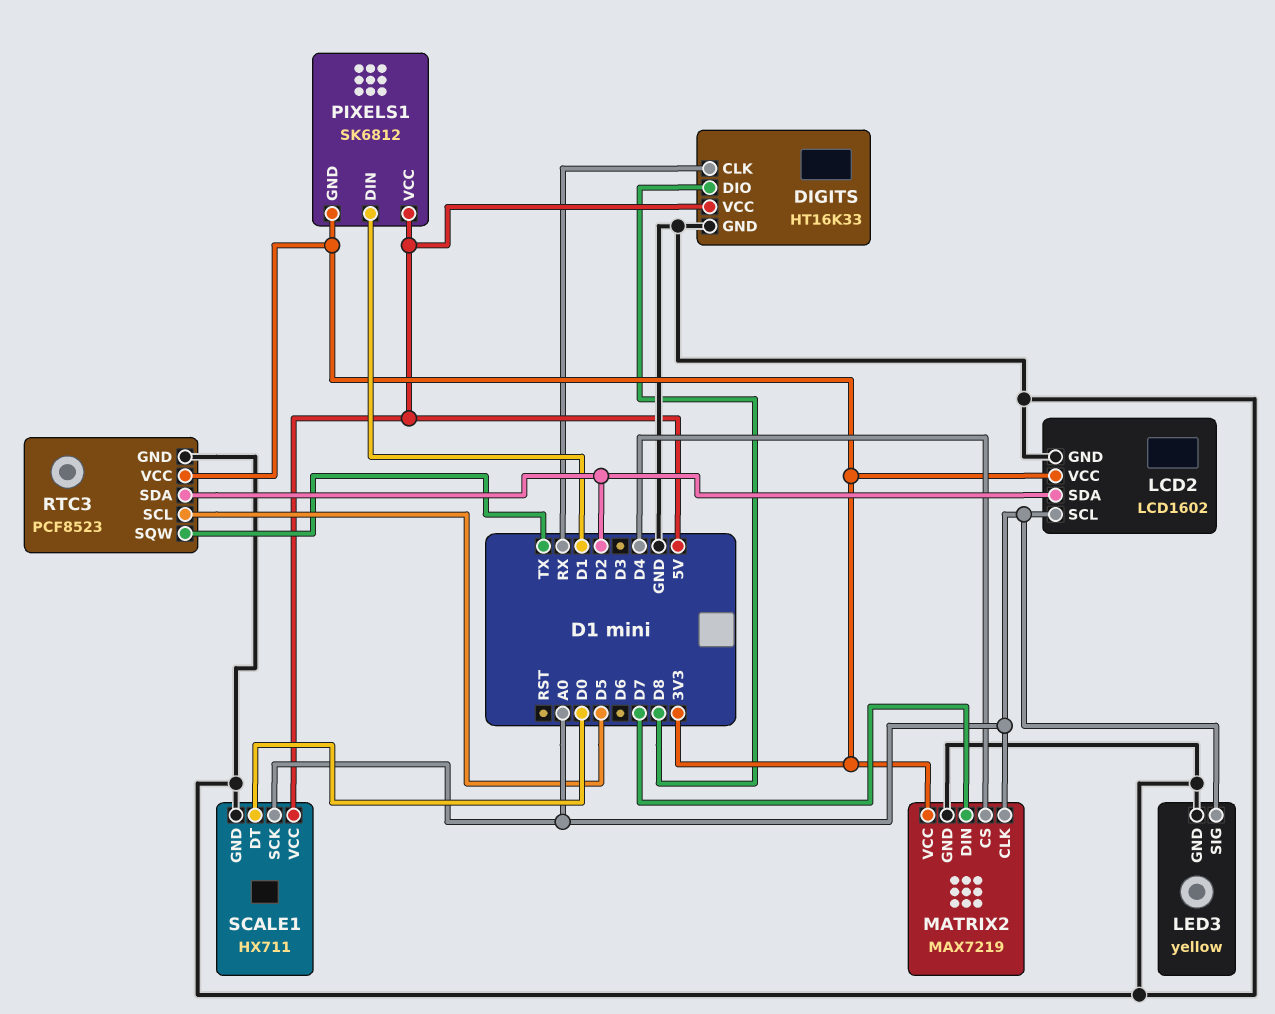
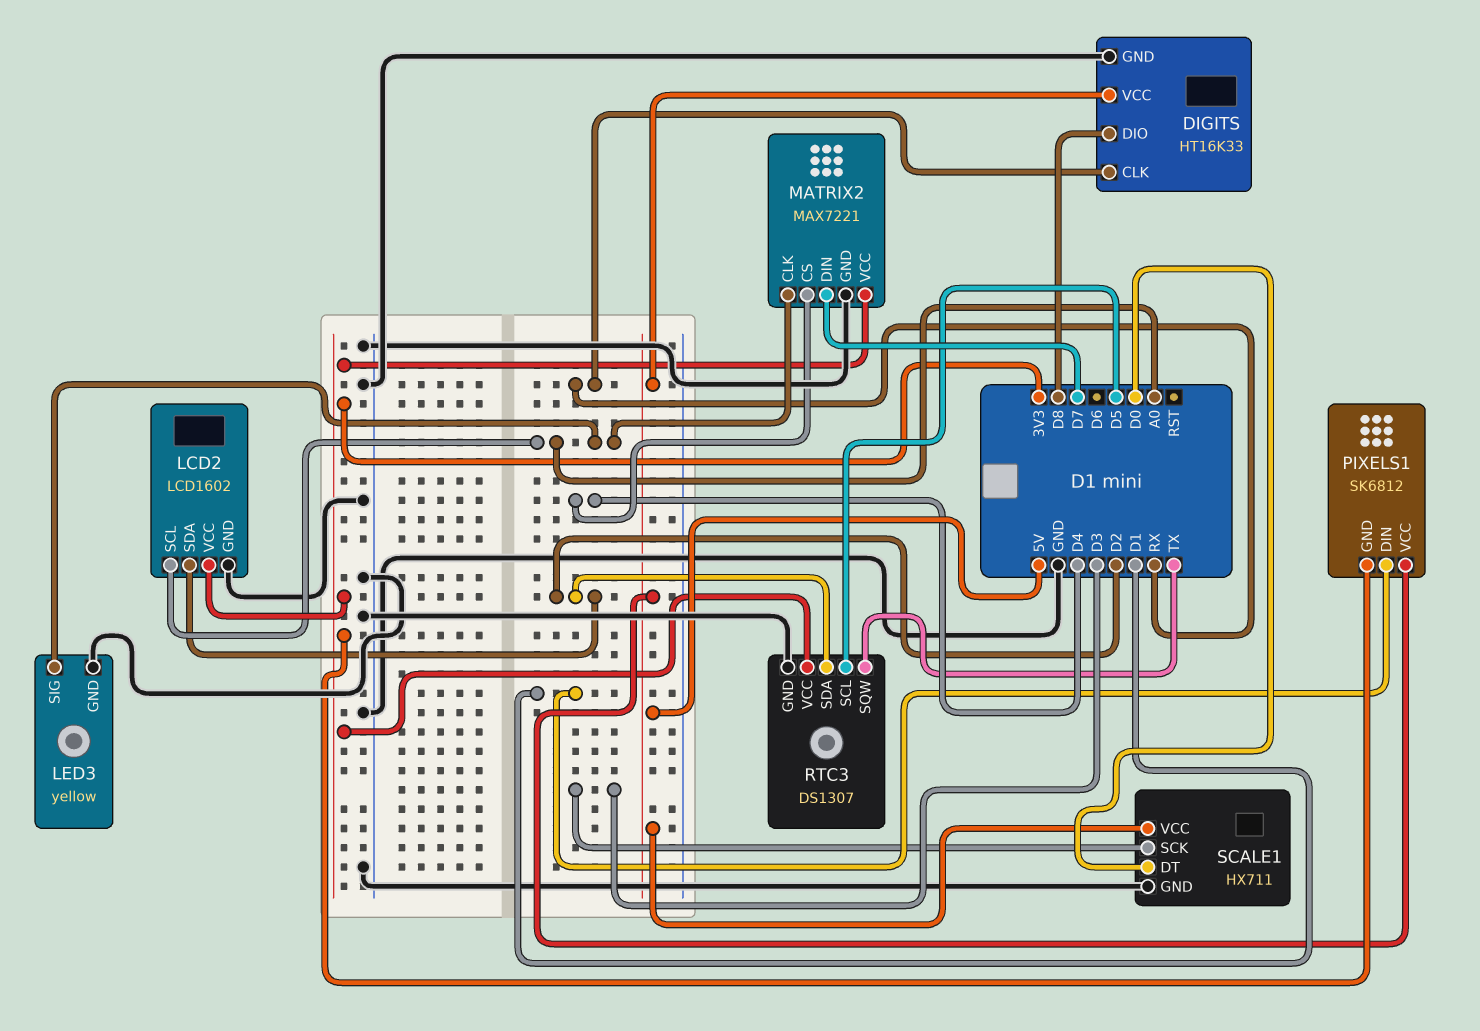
MATRIX2: MAX7219 -> MAX7221
RTC3: PCF8523 -> DS1307
SCALE1 pin SCK: A0 -> D3

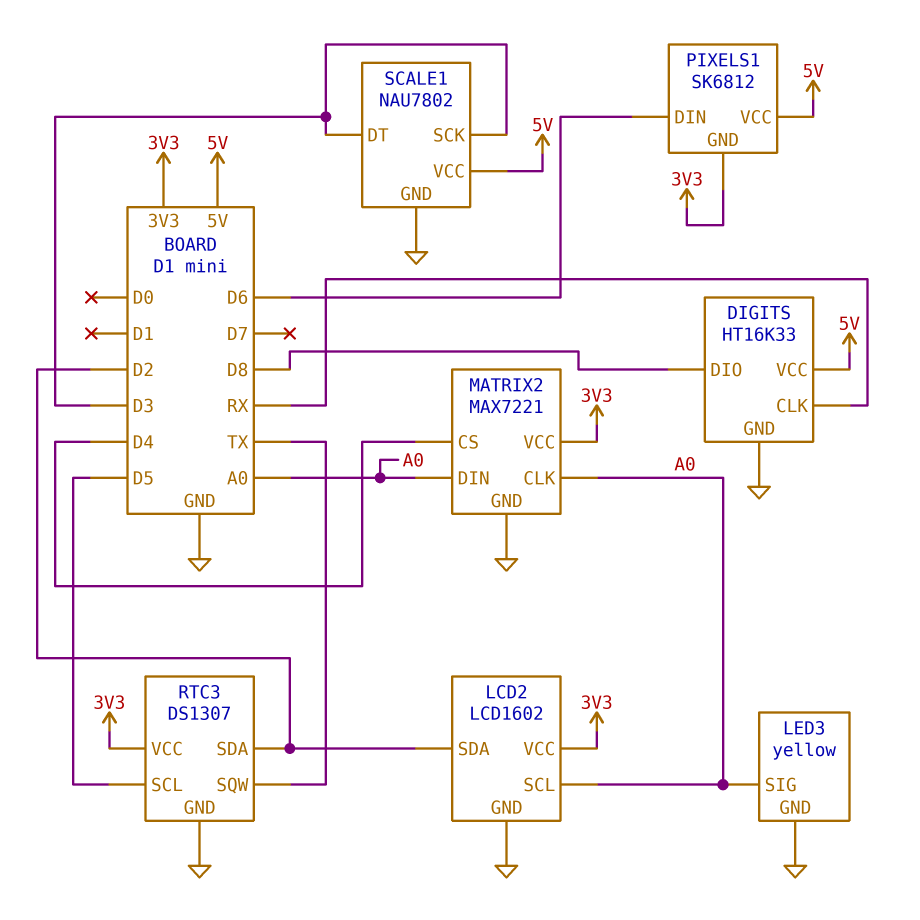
MATRIX2 pin DIN: D7 -> A0
PIXELS1 pin DIN: D1 -> D6
SCALE1: HX711 -> NAU7802
SCALE1 pin DT: D0 -> D3

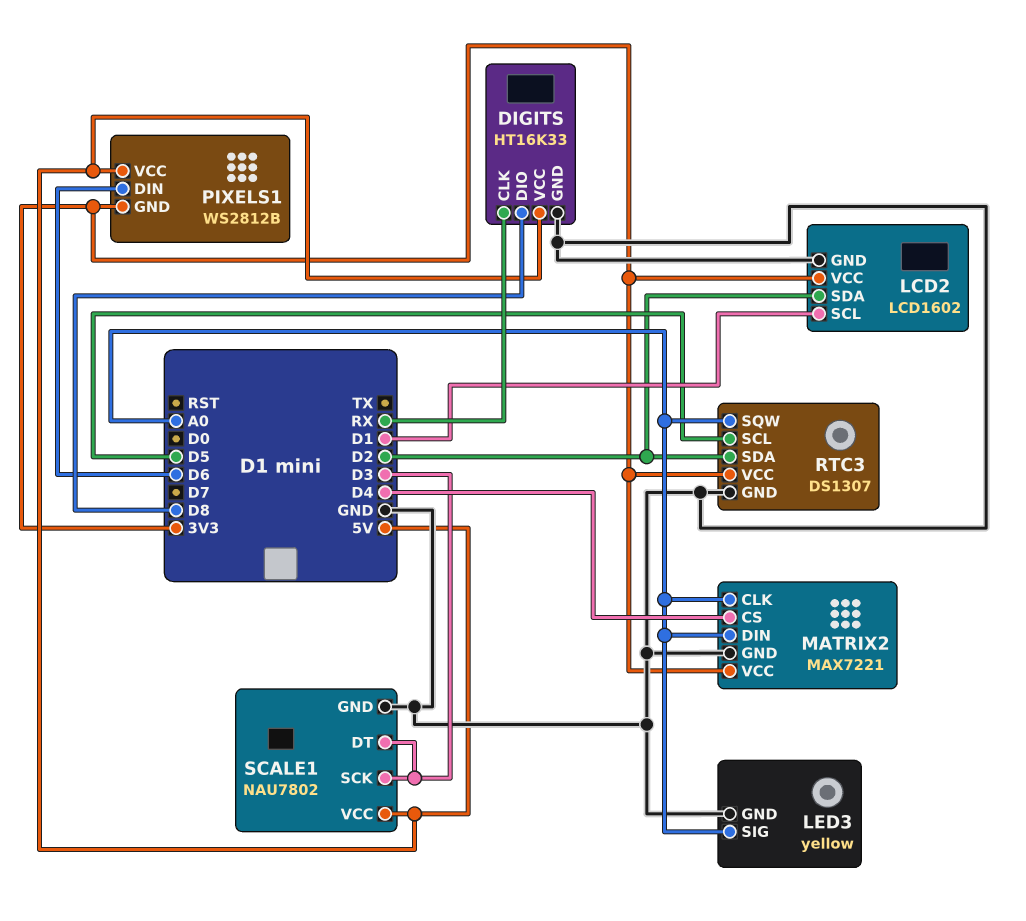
LCD2 pin SCL: A0 -> D1
PIXELS1: SK6812 -> WS2812B
RTC3 pin SQW: TX -> A0

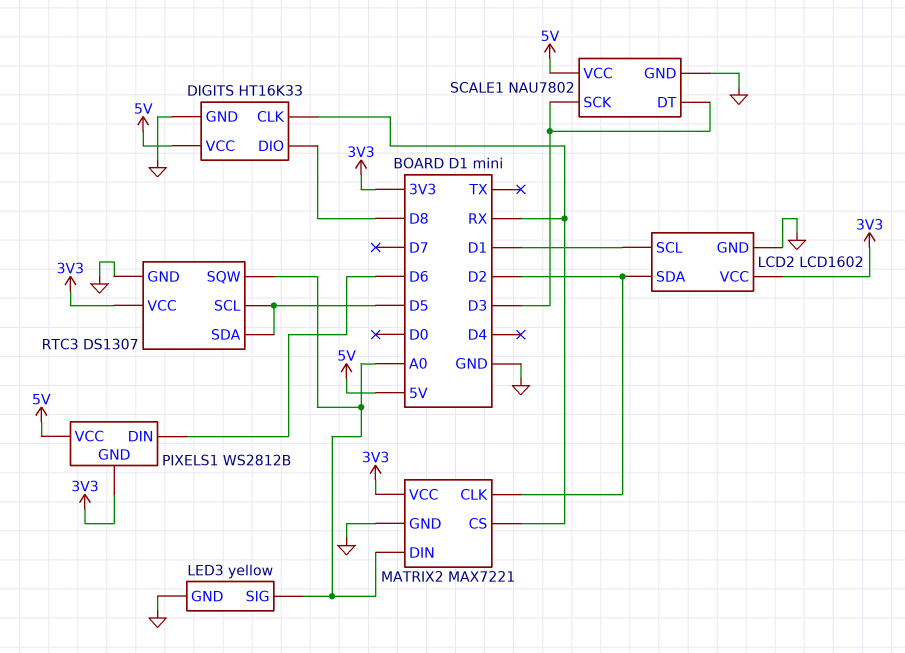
MATRIX2 pin CLK: A0 -> D2
MATRIX2 pin CS: D4 -> RX
RTC3 pin SDA: D2 -> D5

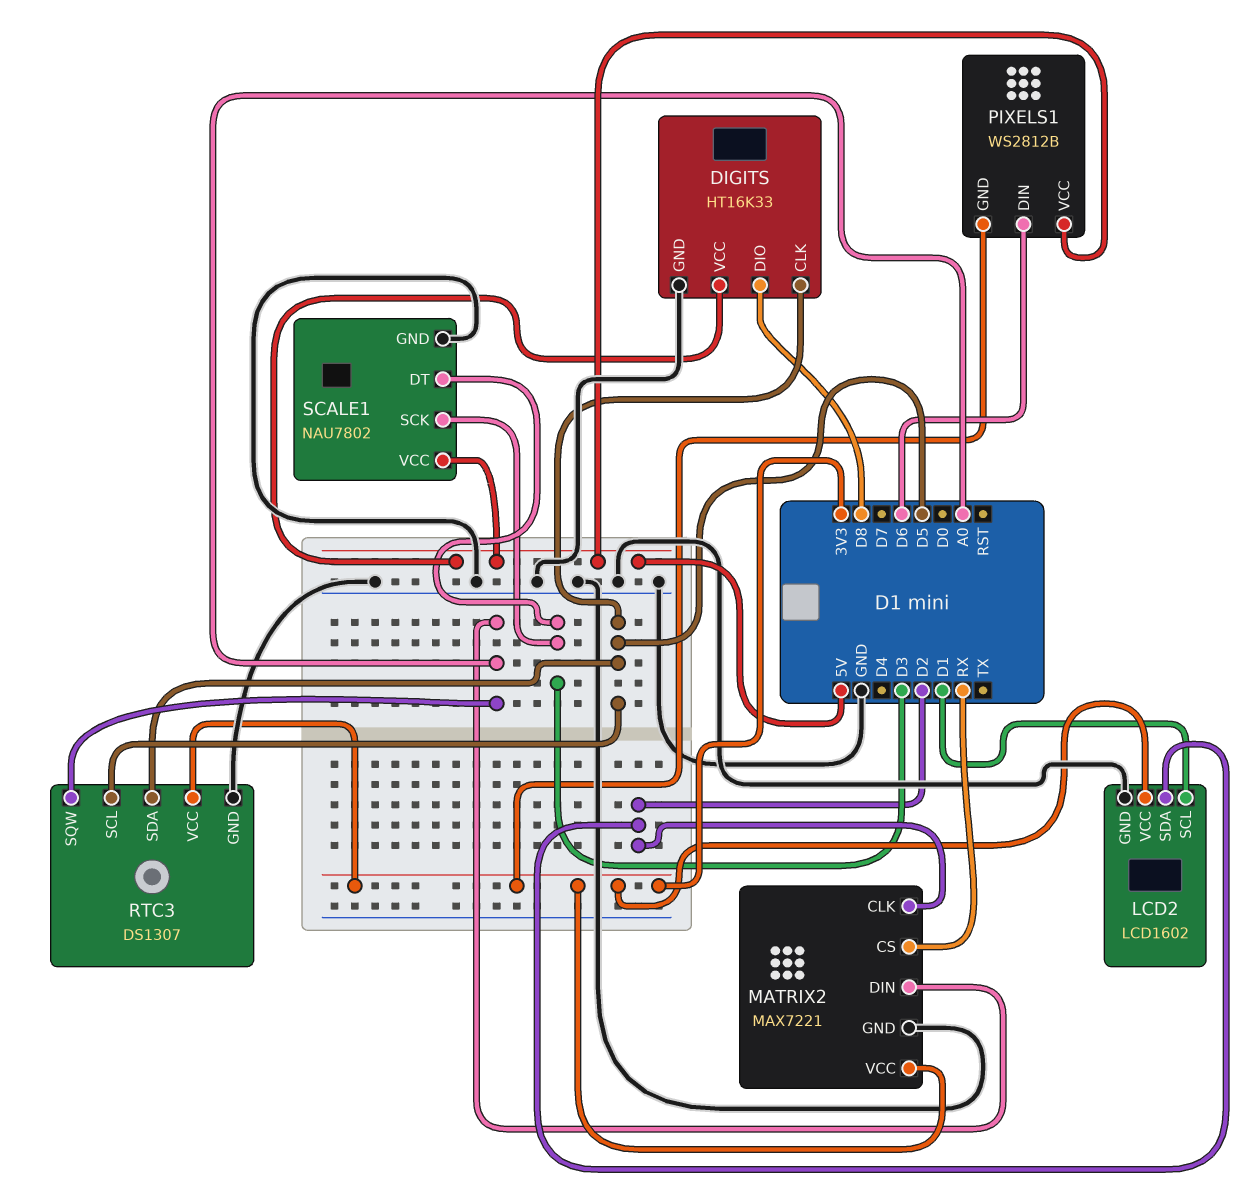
DIGITS pin CLK: RX -> D5
LED3: yellow -> none
LED3 pin GND: GND -> none
LED3 pin SIG: A0 -> none

